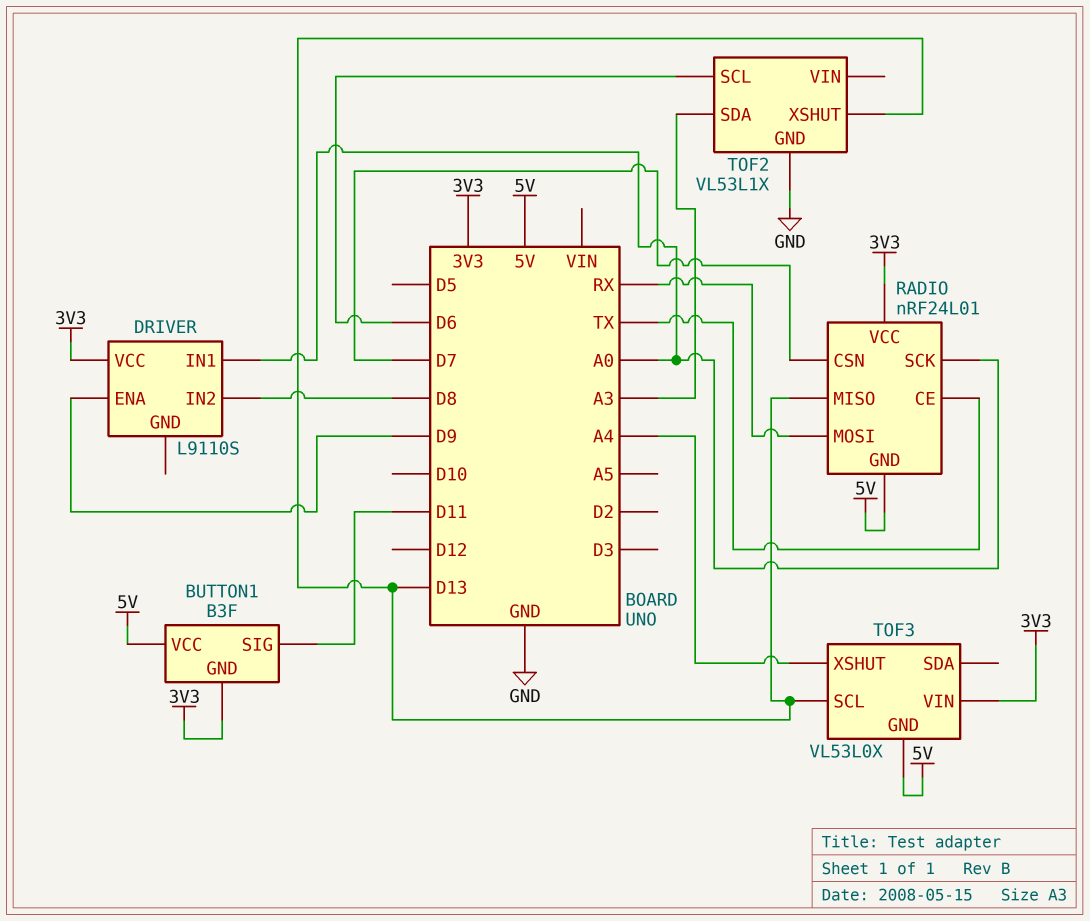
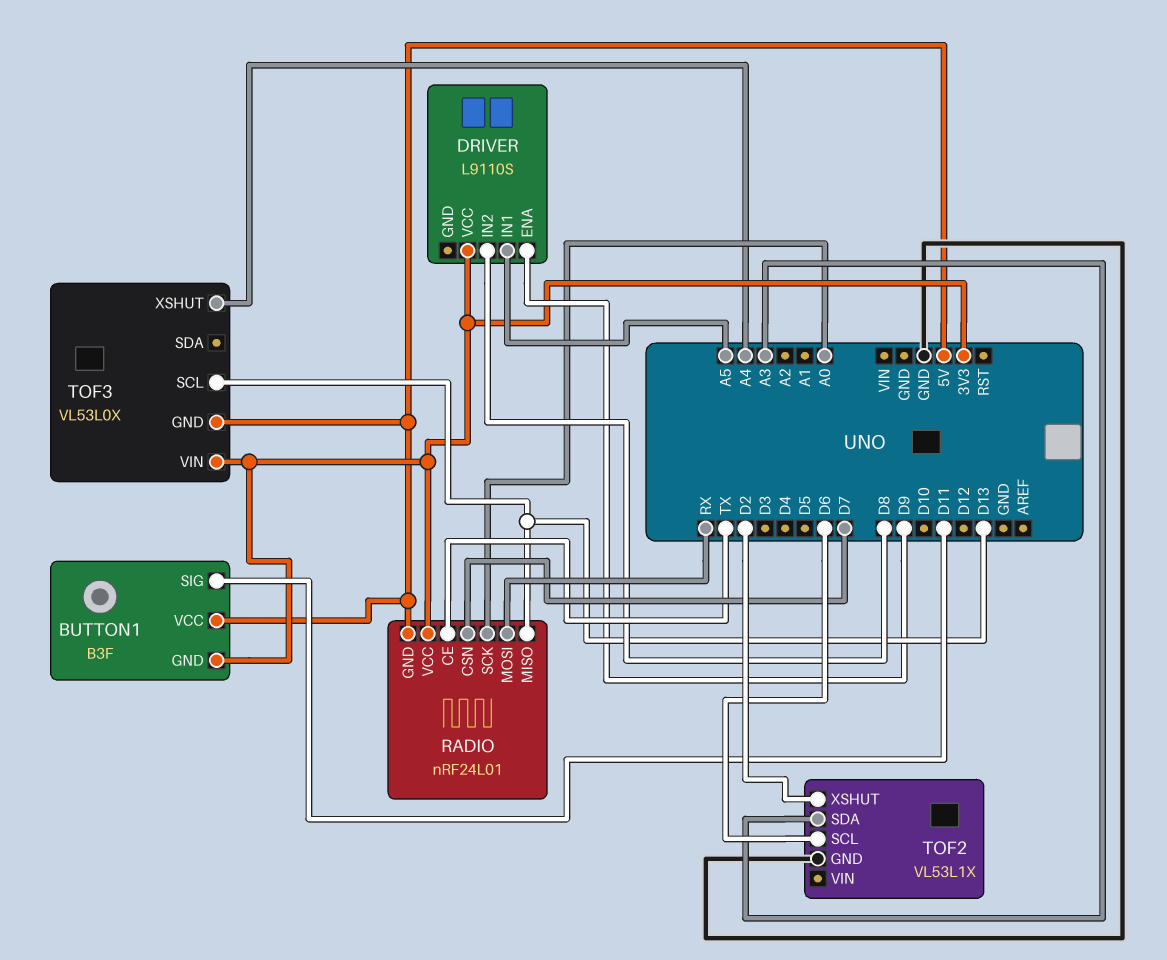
DRIVER pin IN1: A0 -> A5
TOF2 pin XSHUT: D13 -> D2

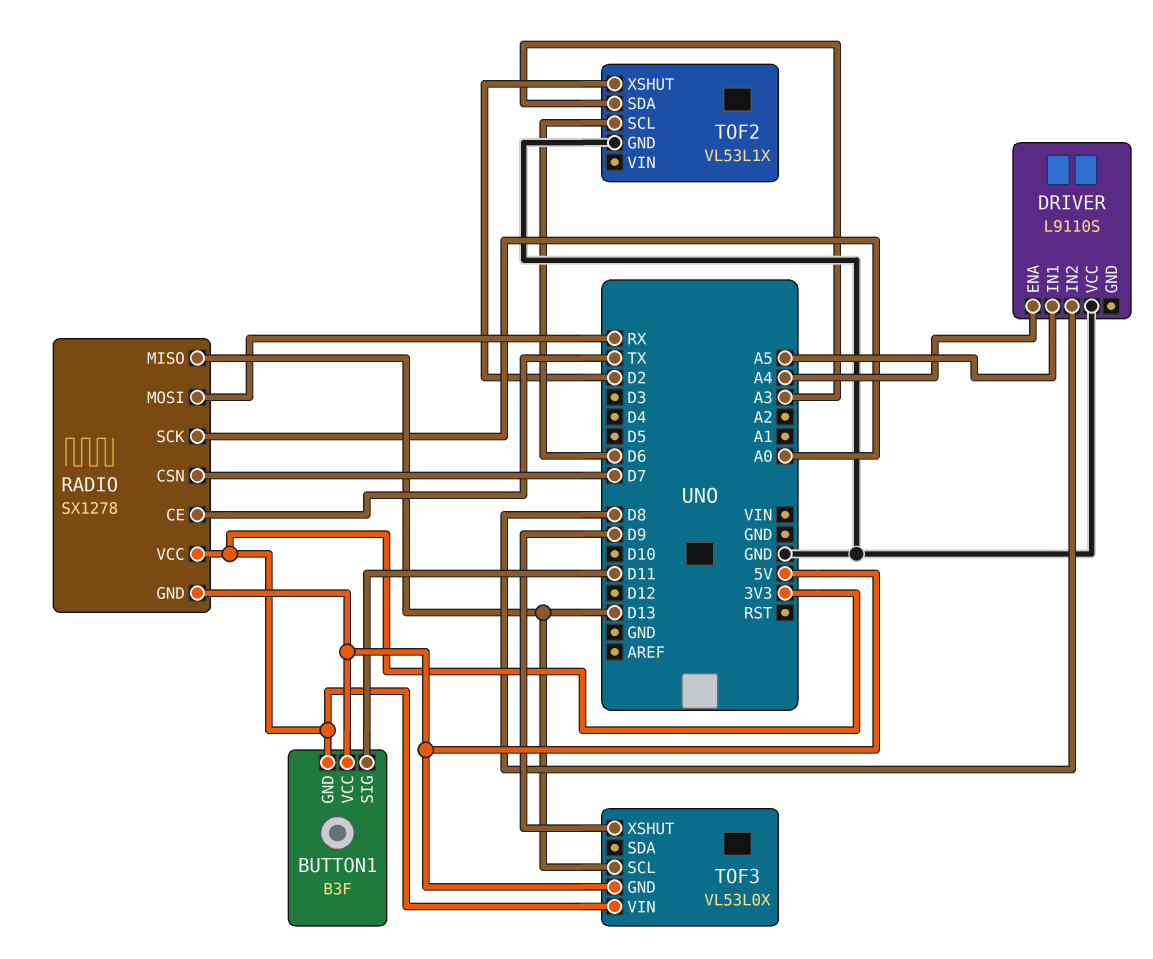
DRIVER pin ENA: D9 -> A4
DRIVER pin VCC: 3V3 -> GND
RADIO: nRF24L01 -> SX1278
TOF3 pin XSHUT: A4 -> D9

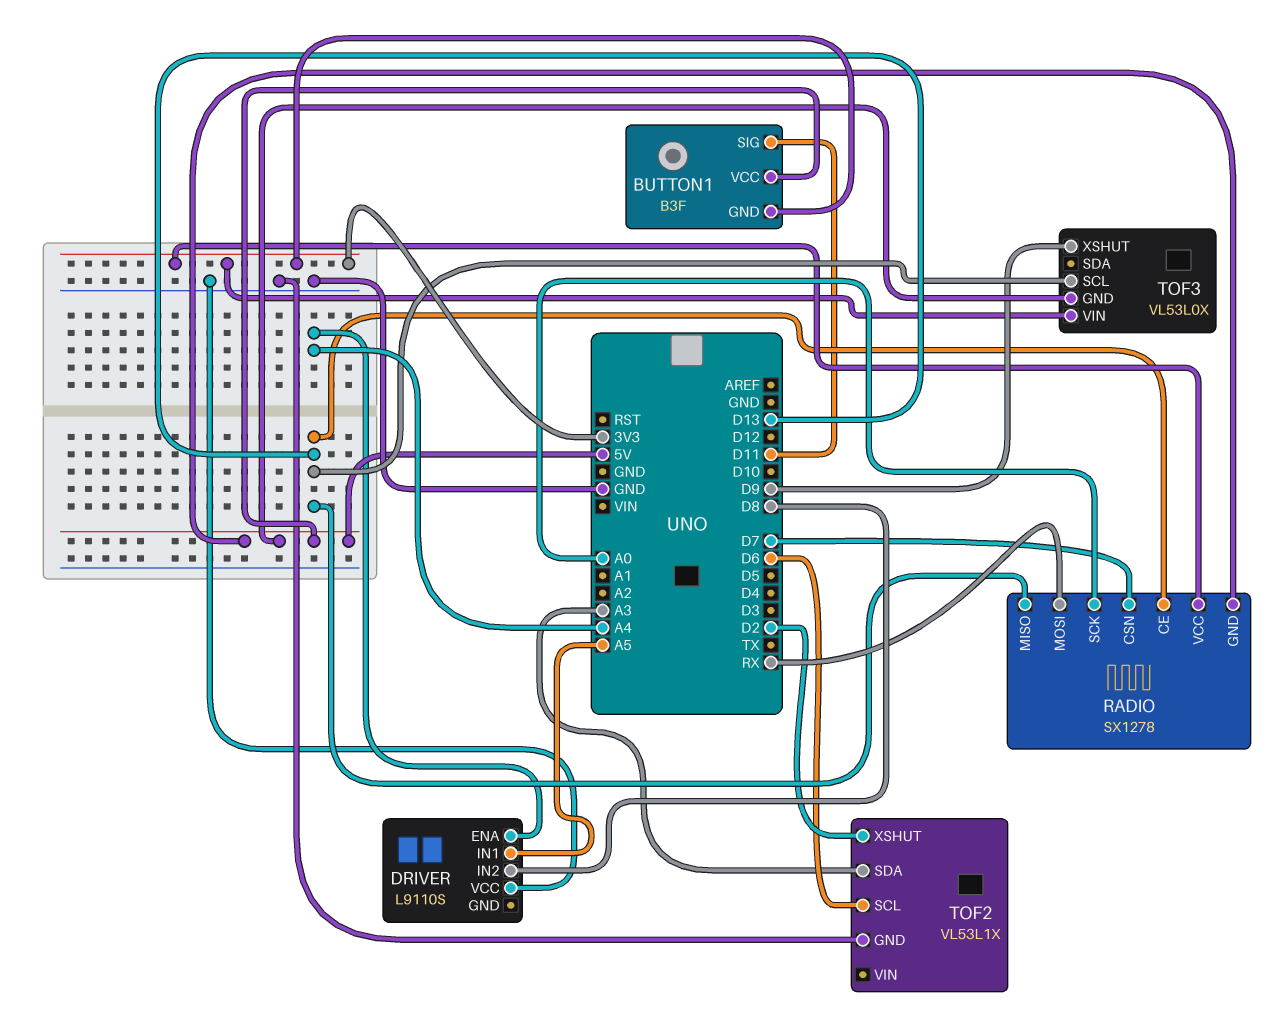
RADIO pin CE: TX -> D13

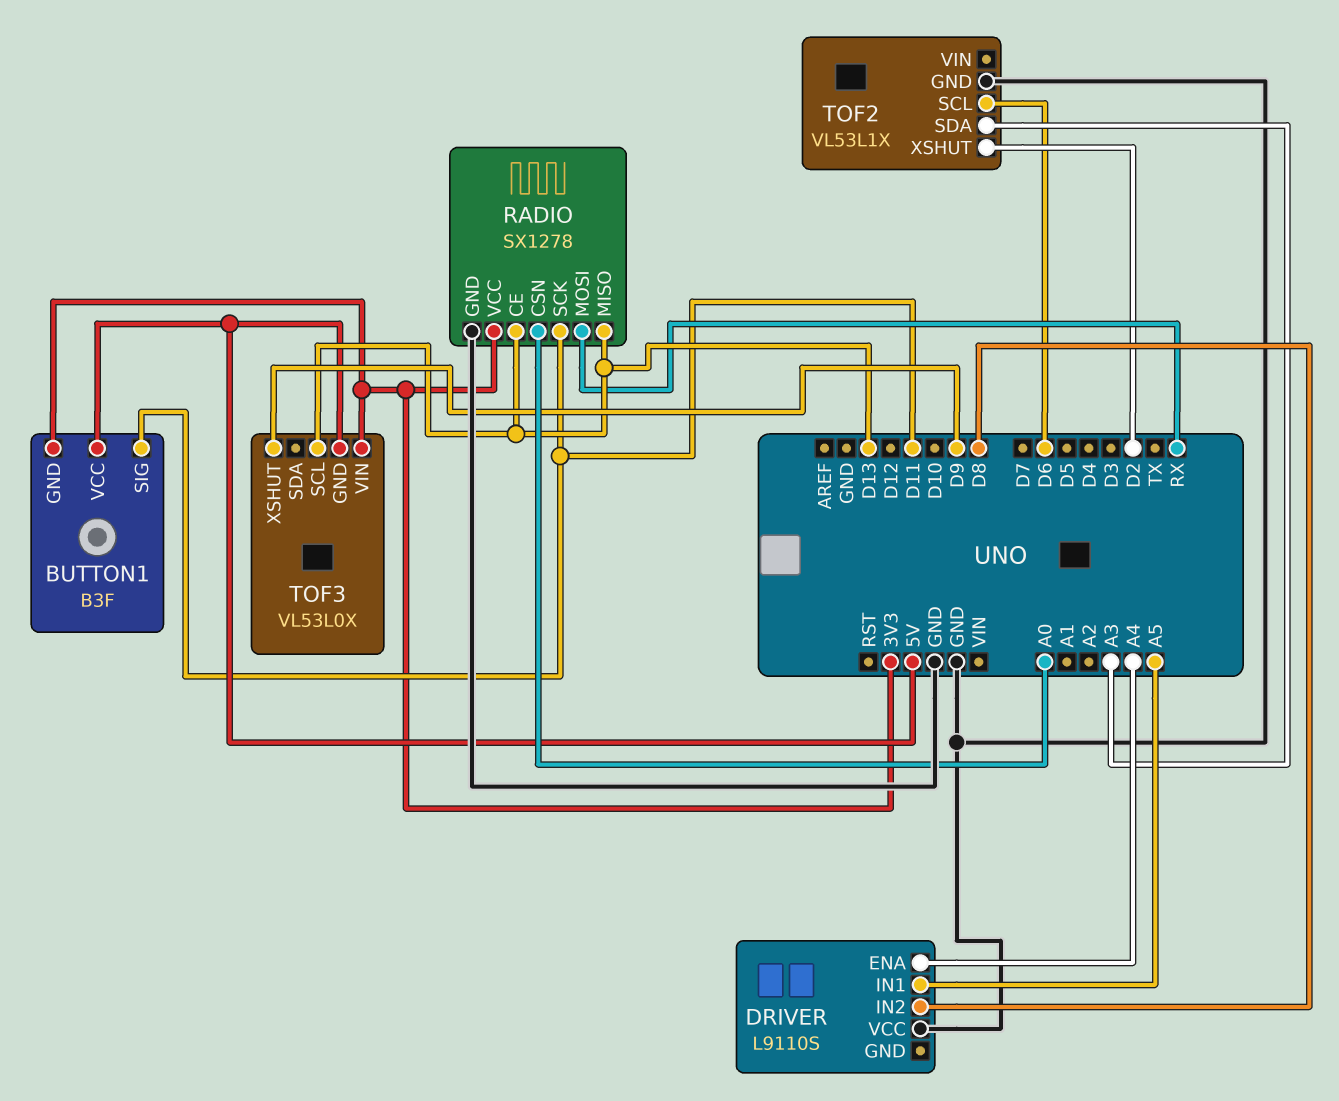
RADIO pin CSN: D7 -> A0
RADIO pin GND: 5V -> GND
RADIO pin SCK: A0 -> D11

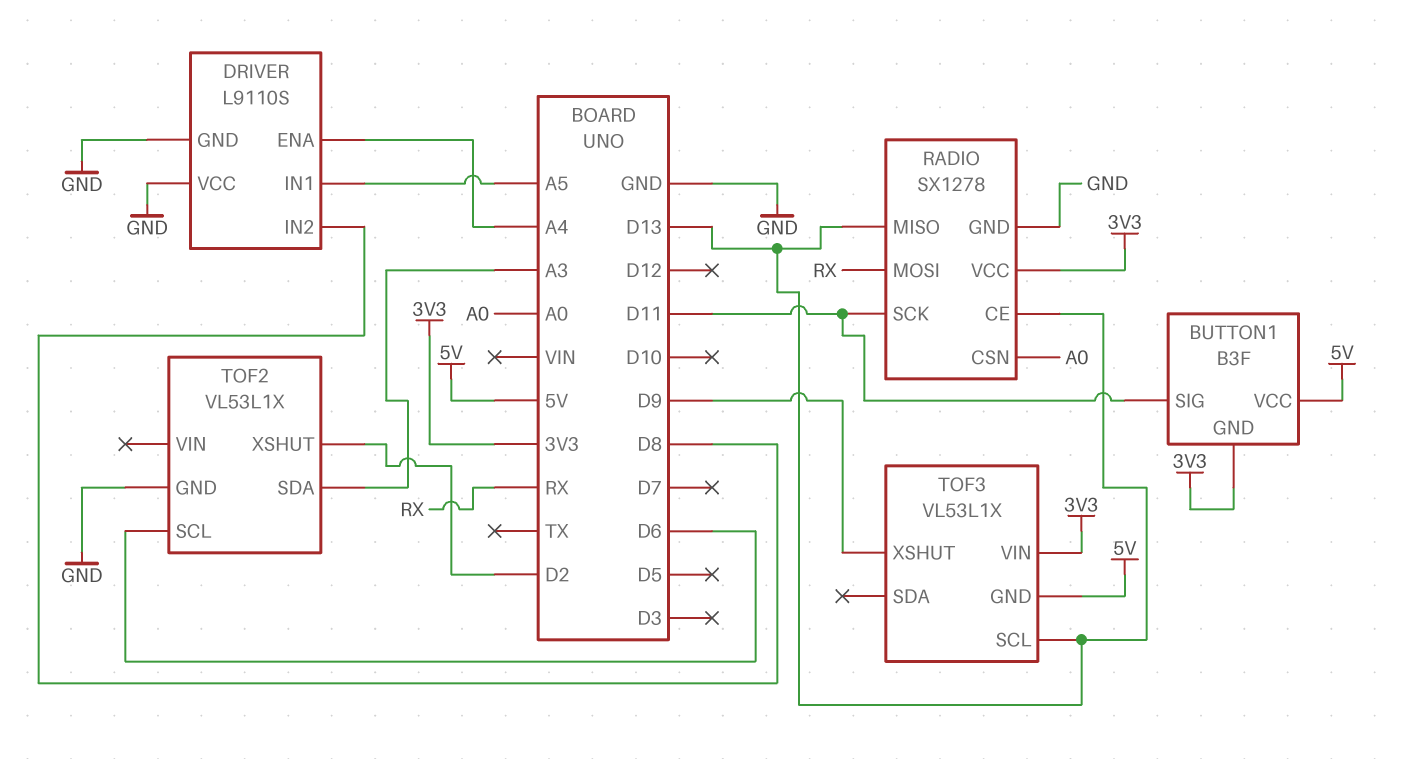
DRIVER pin GND: none -> GND
TOF3: VL53L0X -> VL53L1X

